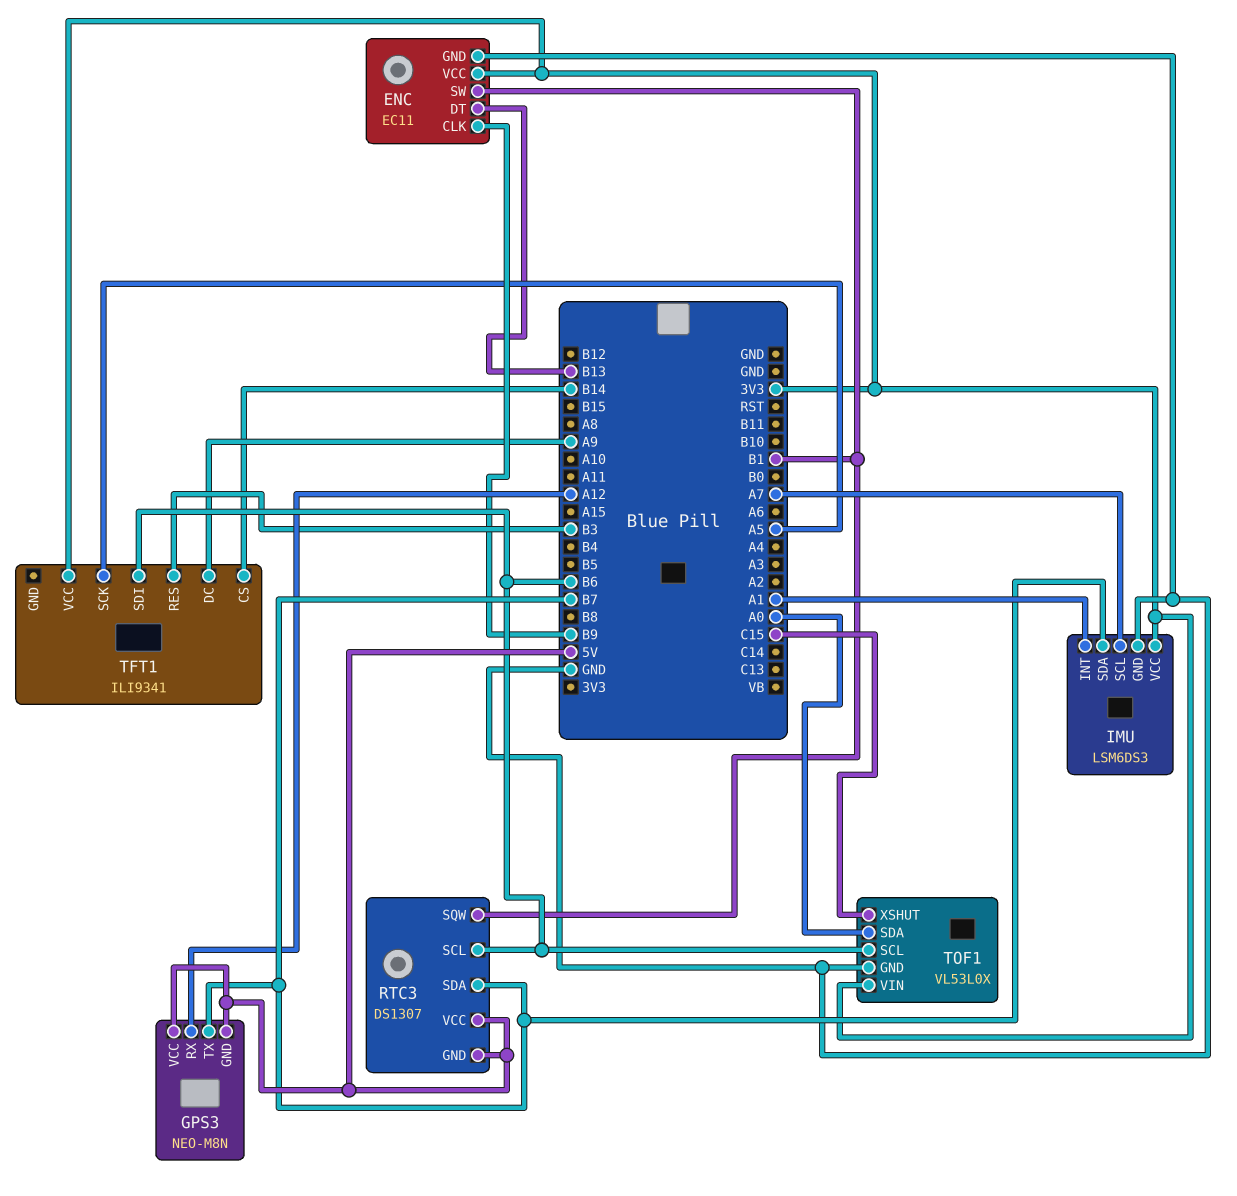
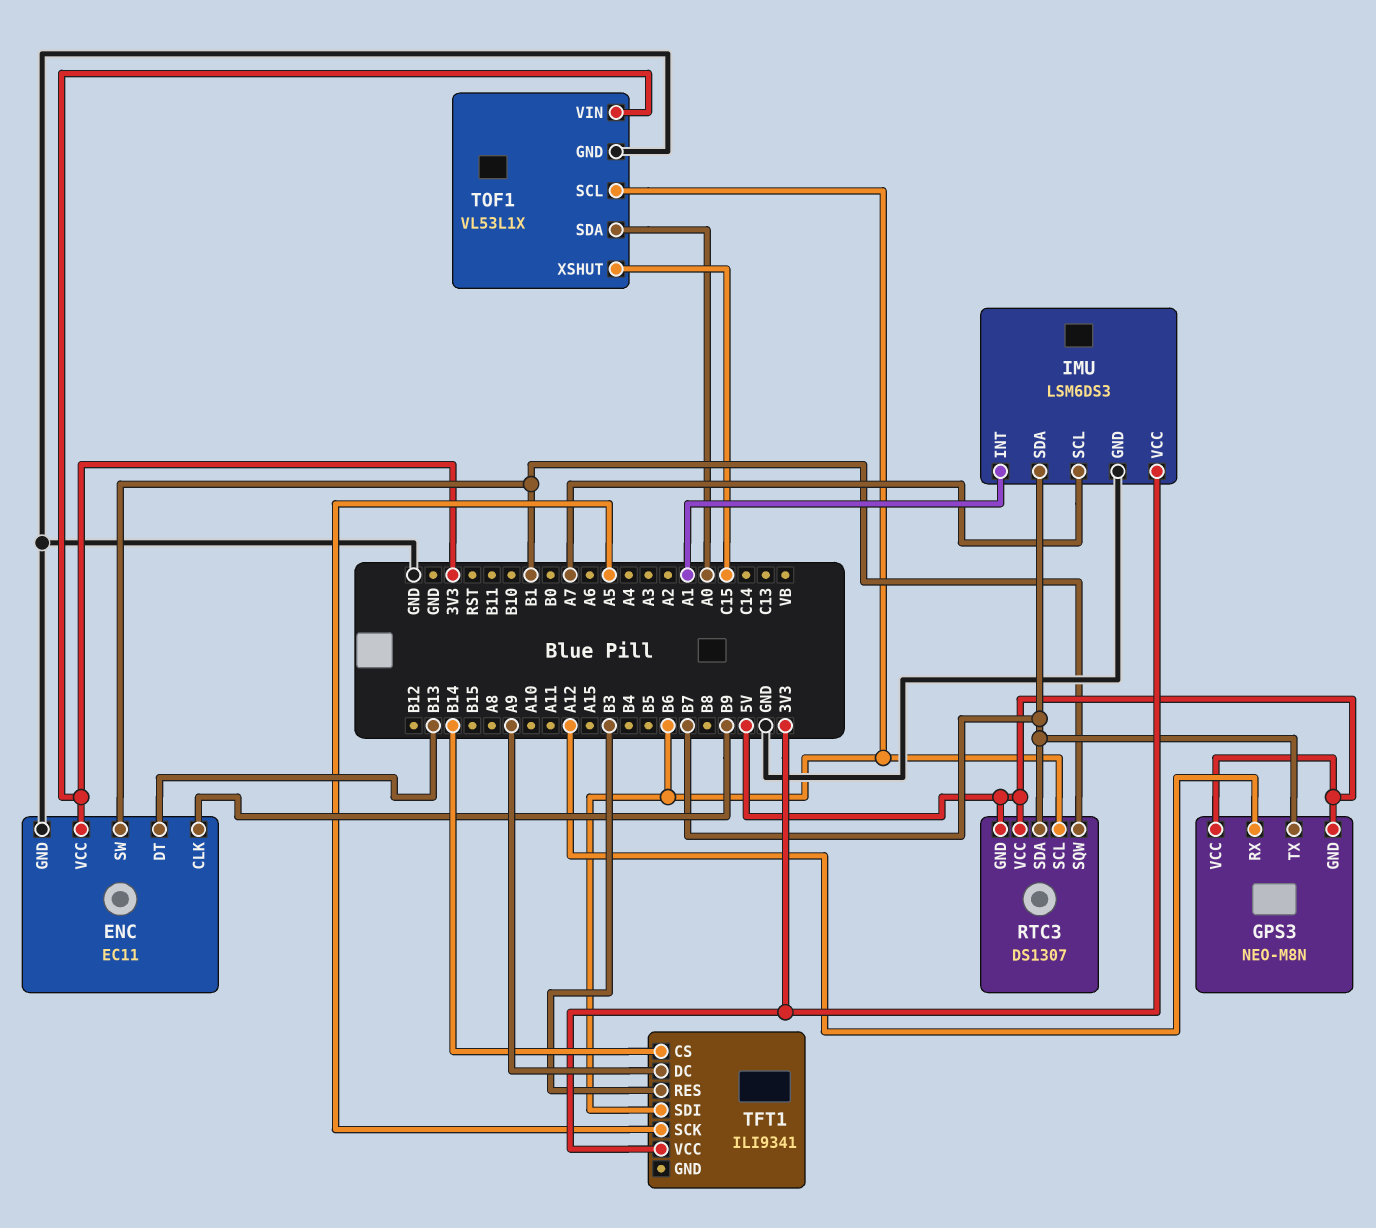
TOF1: VL53L0X -> VL53L1X

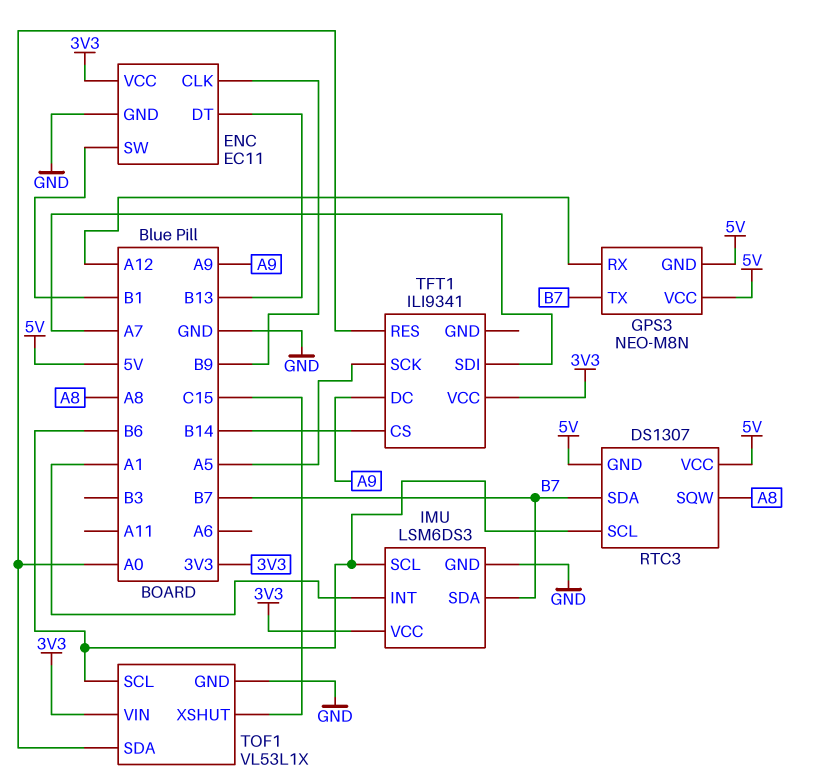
IMU pin SCL: A7 -> B6
RTC3 pin SQW: B1 -> A8
TFT1 pin RES: B3 -> A0
TFT1 pin SDI: B6 -> A7

